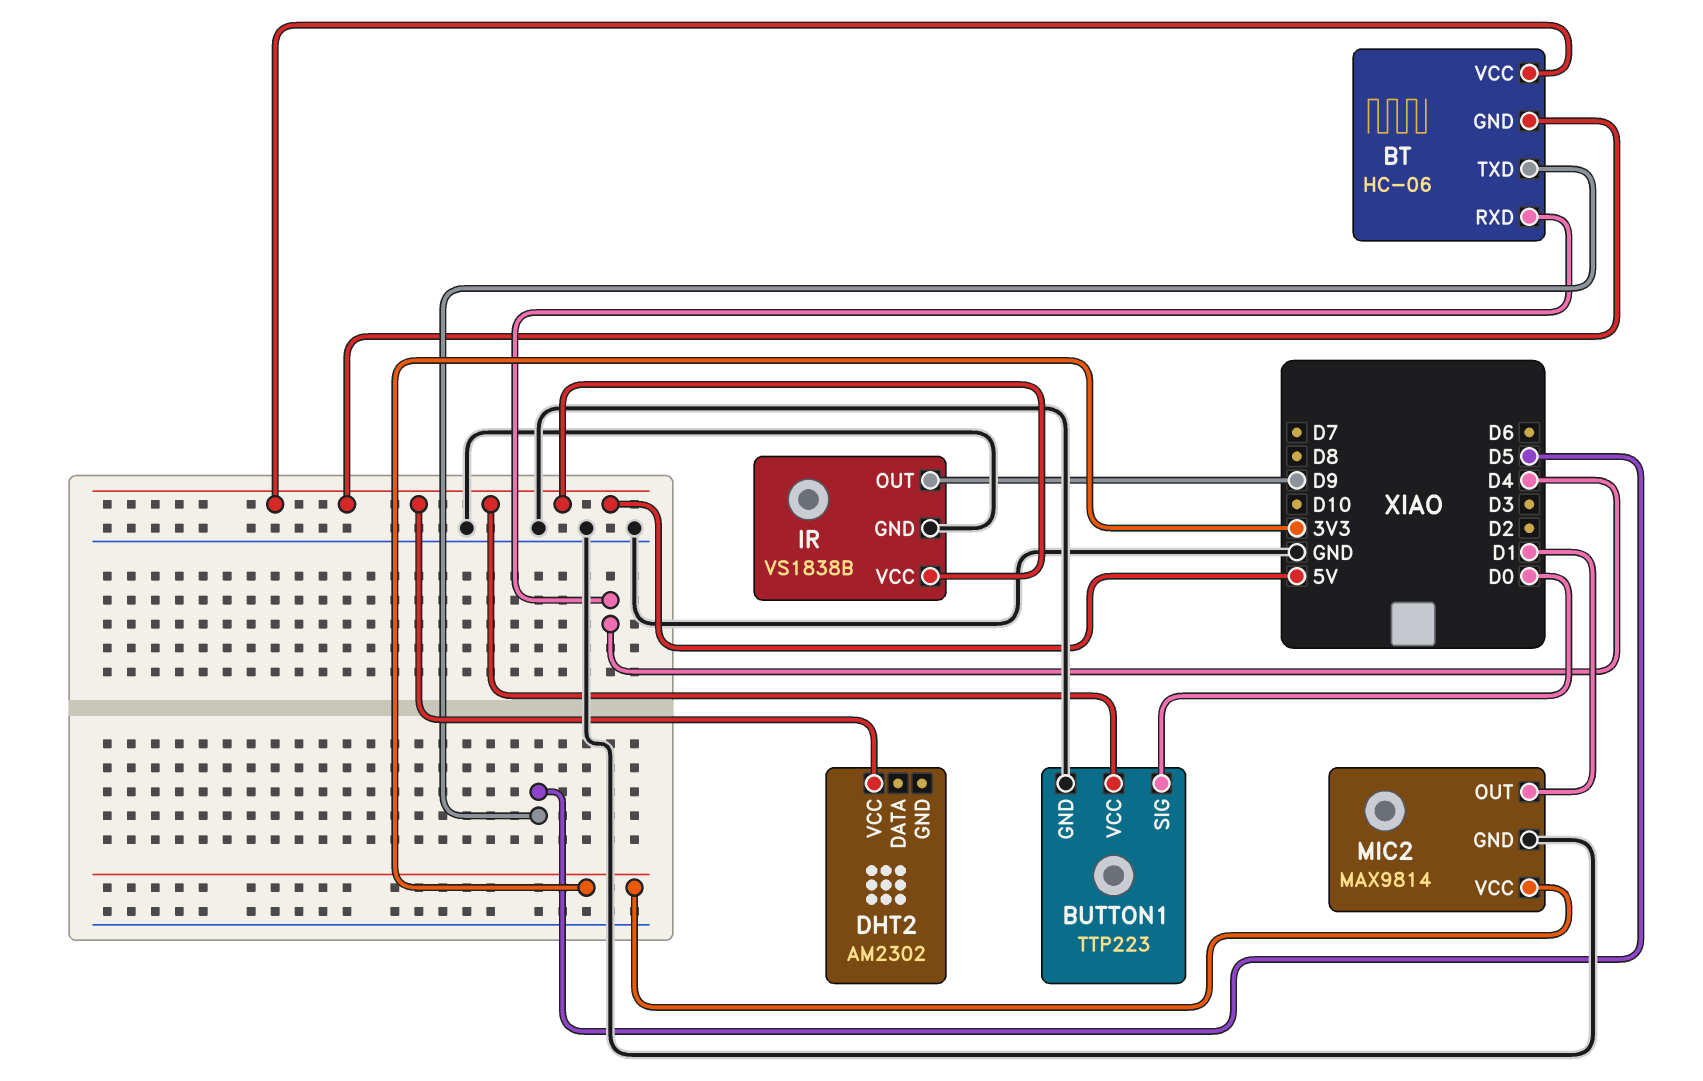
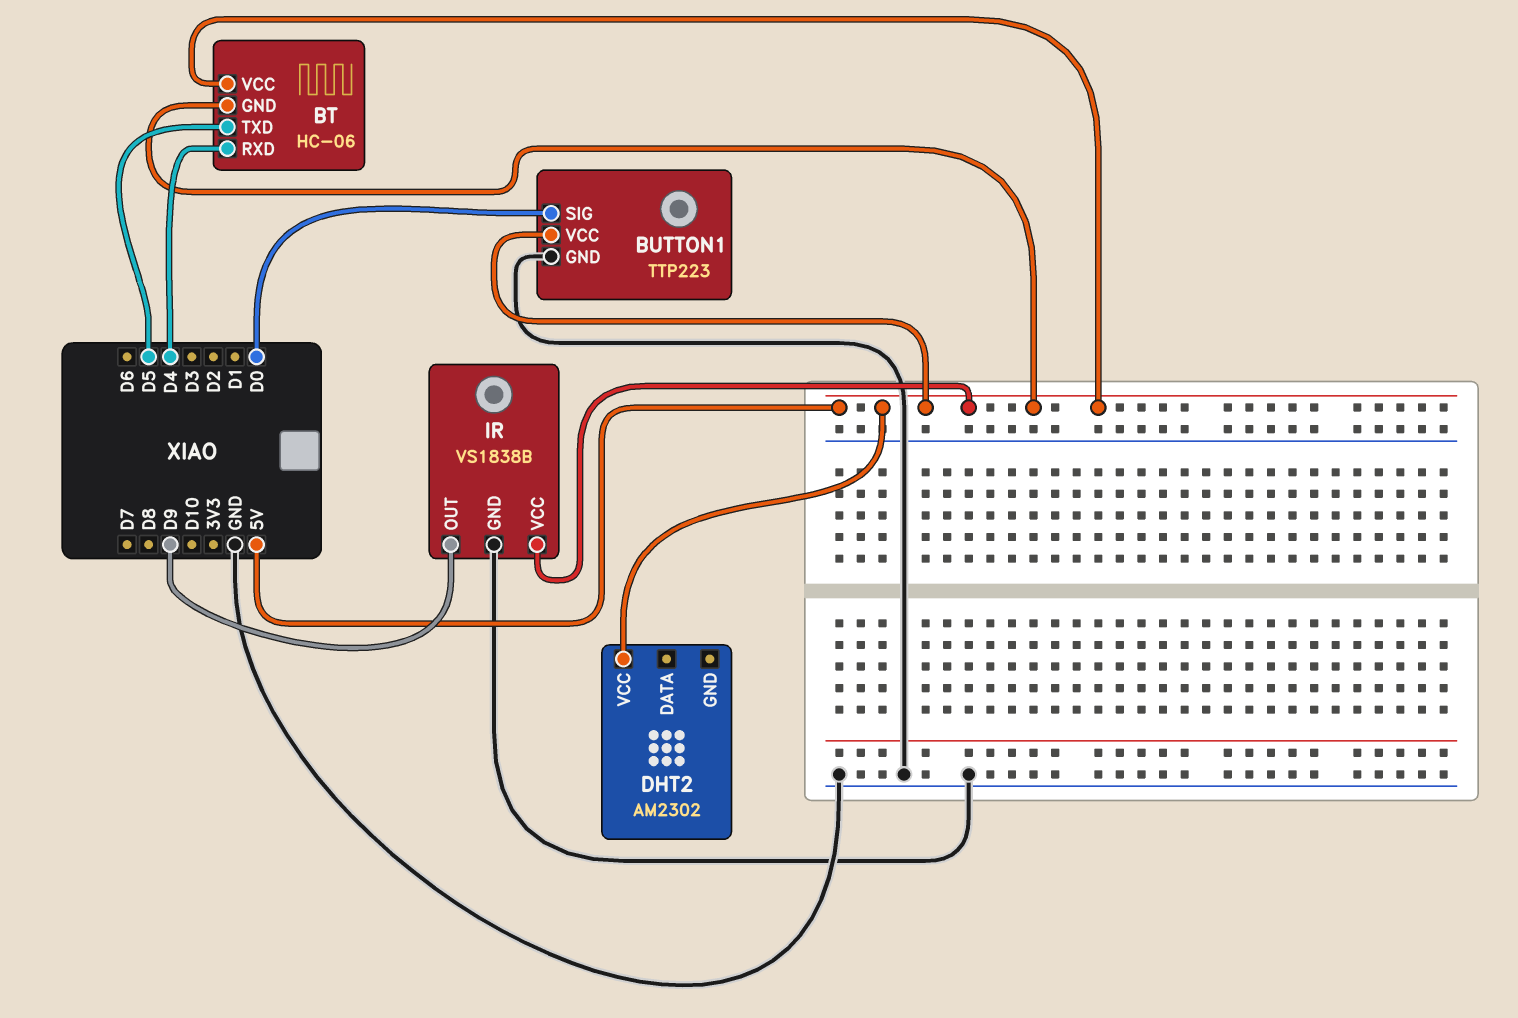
MIC2: MAX9814 -> none
MIC2 pin GND: GND -> none
MIC2 pin OUT: D1 -> none
MIC2 pin VCC: 3V3 -> none

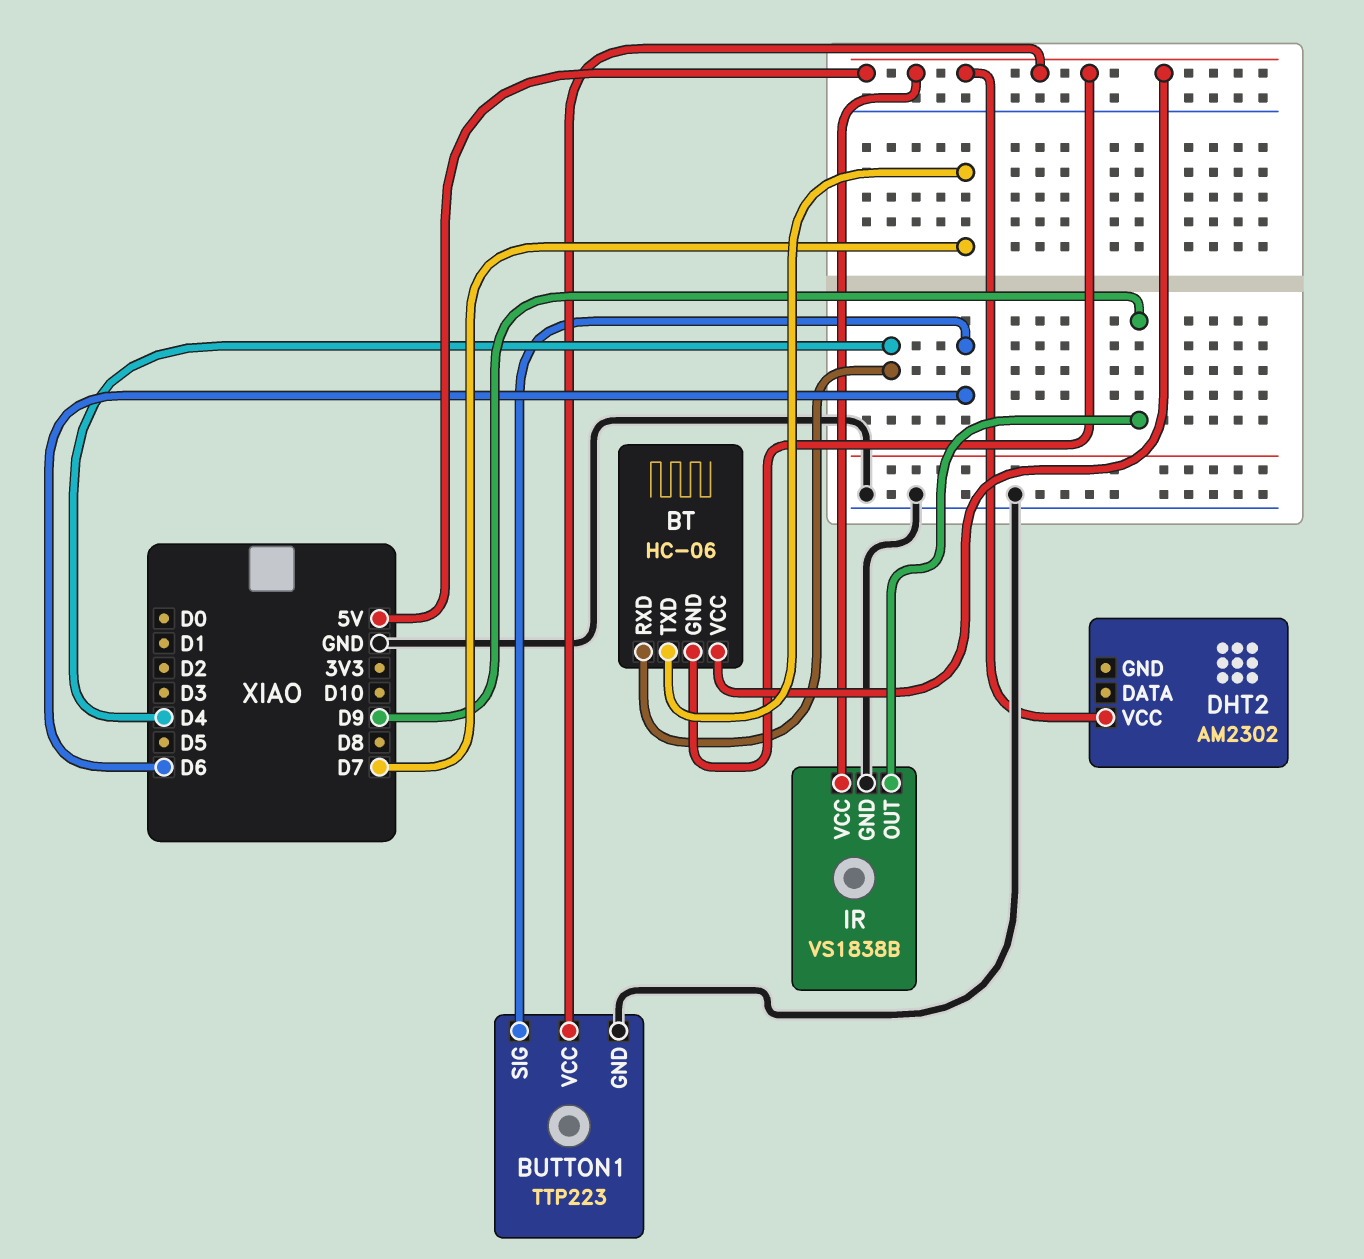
BT pin TXD: D5 -> D7
BUTTON1 pin SIG: D0 -> D6

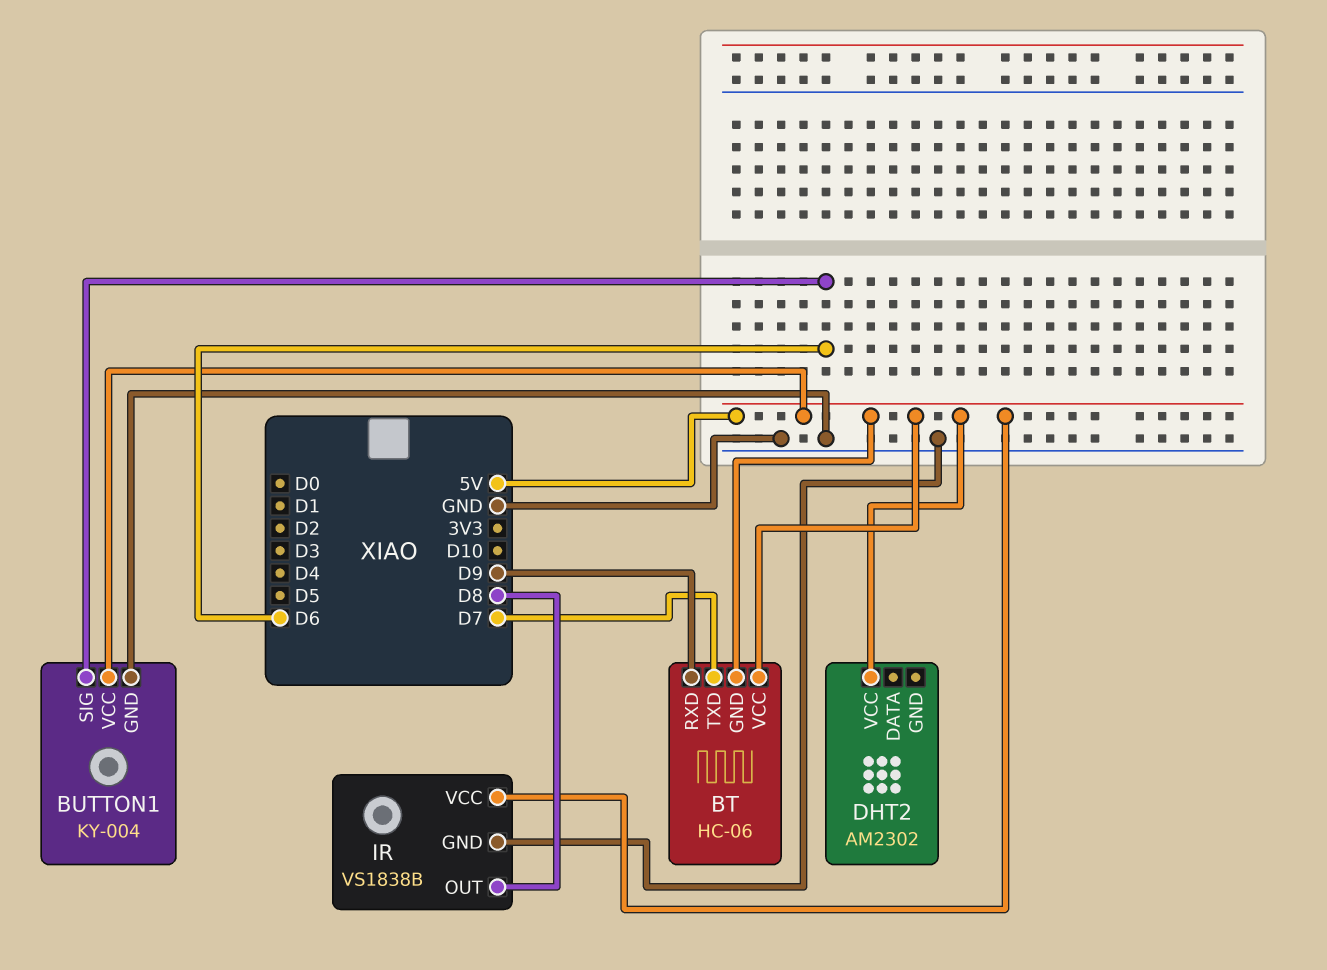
BT pin RXD: D4 -> D9
BUTTON1: TTP223 -> KY-004
IR pin OUT: D9 -> D8

